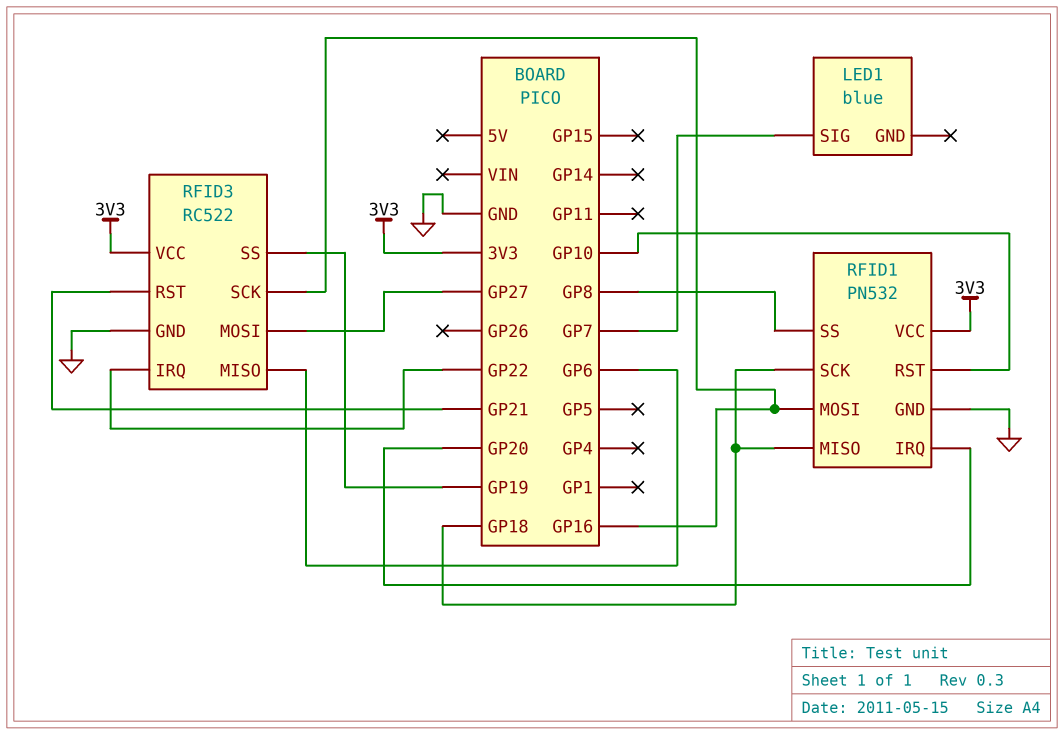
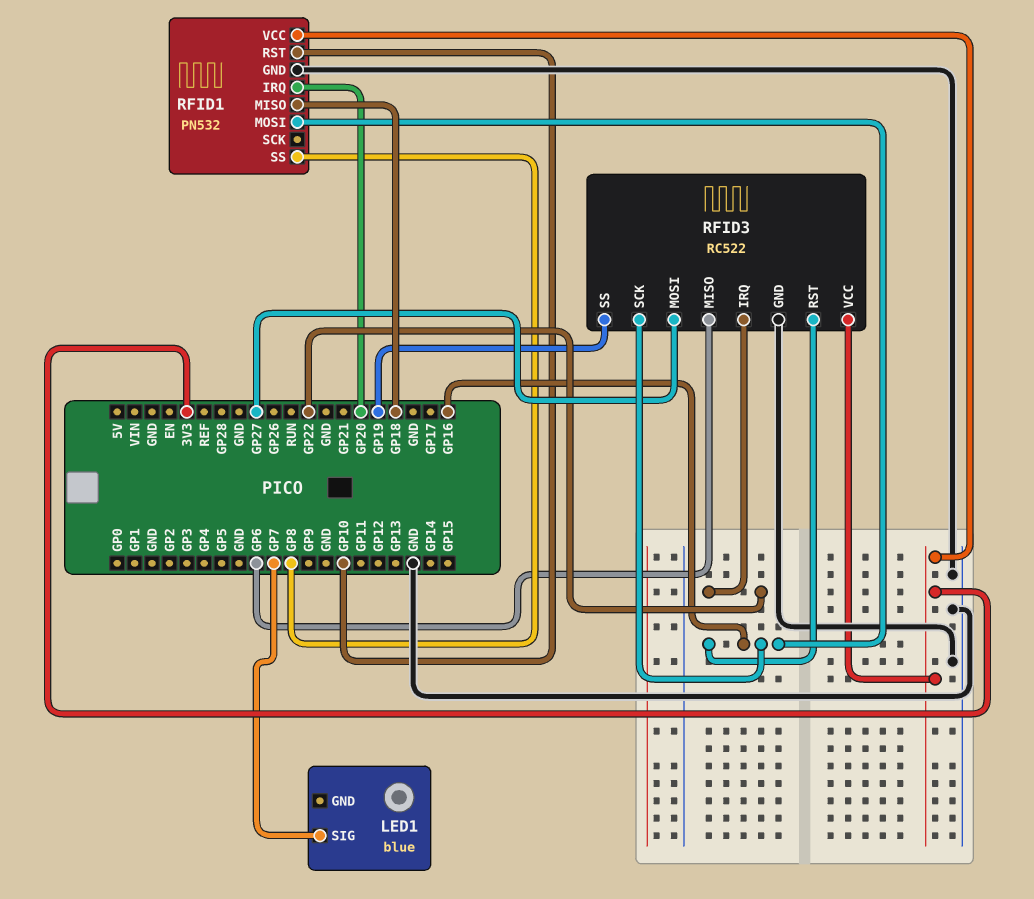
RFID1 pin SCK: GP18 -> none
RFID3 pin RST: GP21 -> GP16

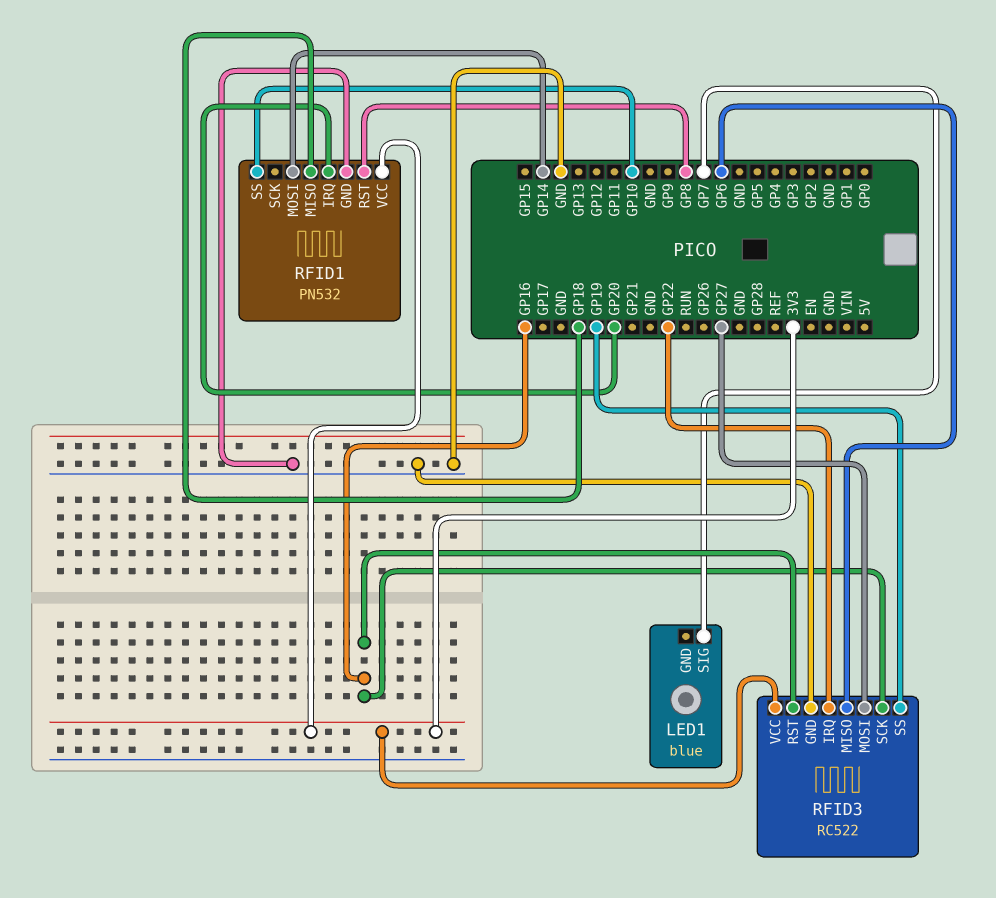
RFID1 pin MOSI: GP16 -> GP14
RFID1 pin RST: GP10 -> GP8
RFID1 pin SS: GP8 -> GP10

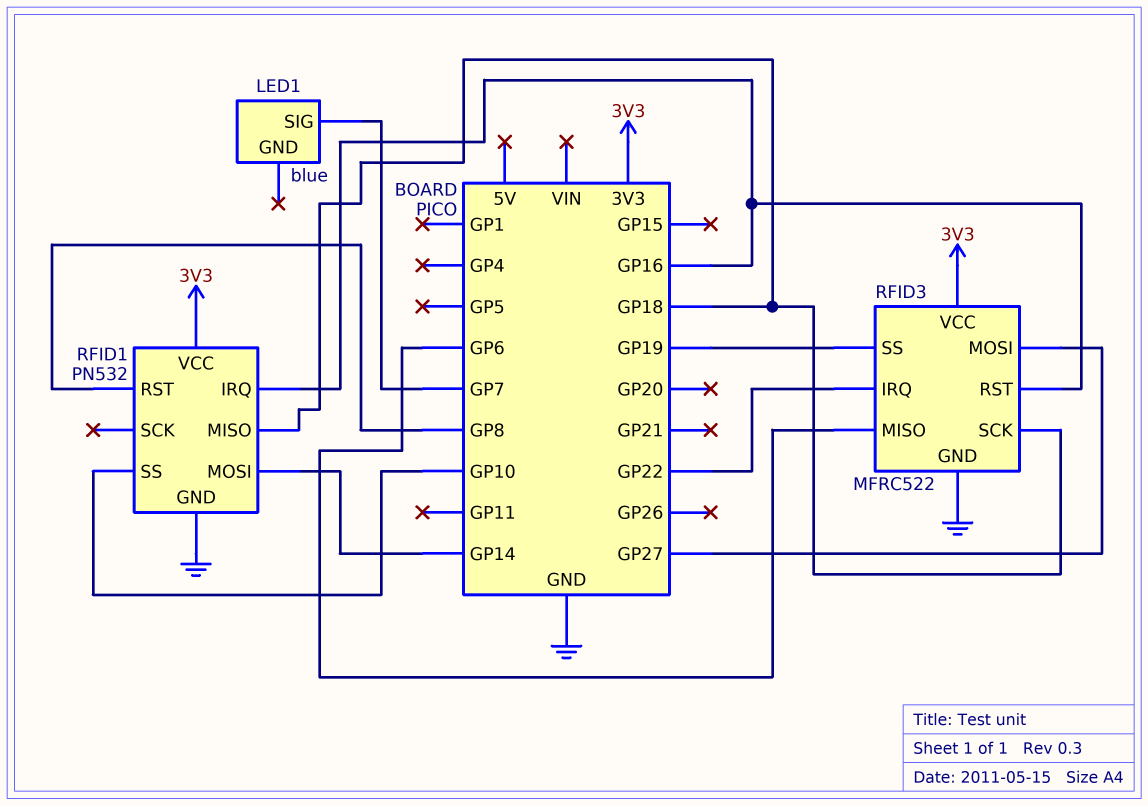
RFID1 pin IRQ: GP20 -> GP16
RFID3: RC522 -> MFRC522
RFID3 pin SCK: GP16 -> GP18

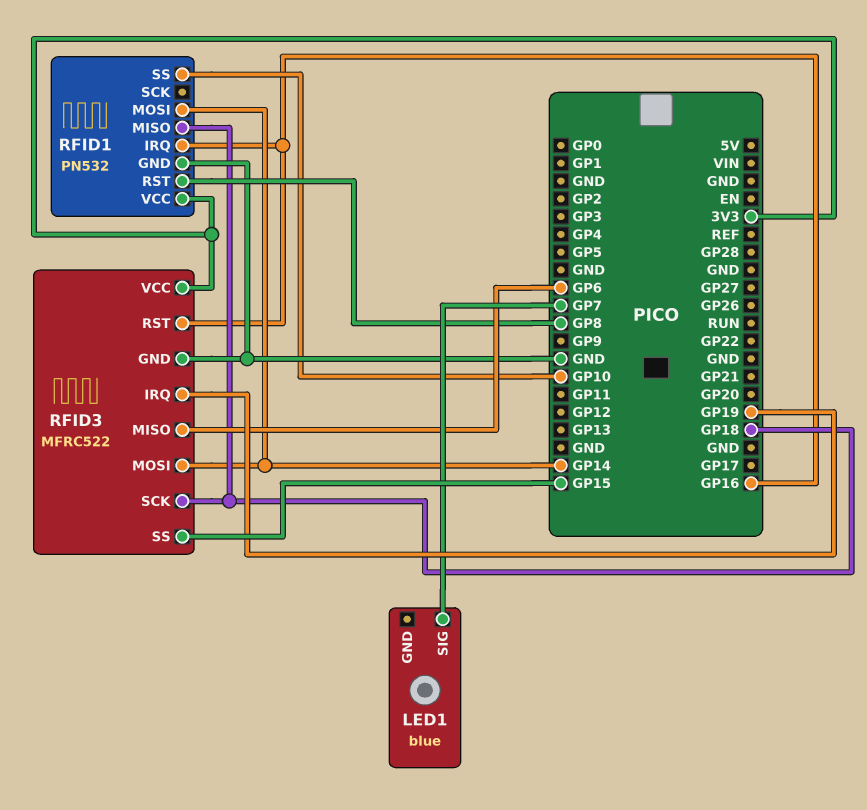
RFID3 pin IRQ: GP22 -> GP19
RFID3 pin MOSI: GP27 -> GP14
RFID3 pin SS: GP19 -> GP15

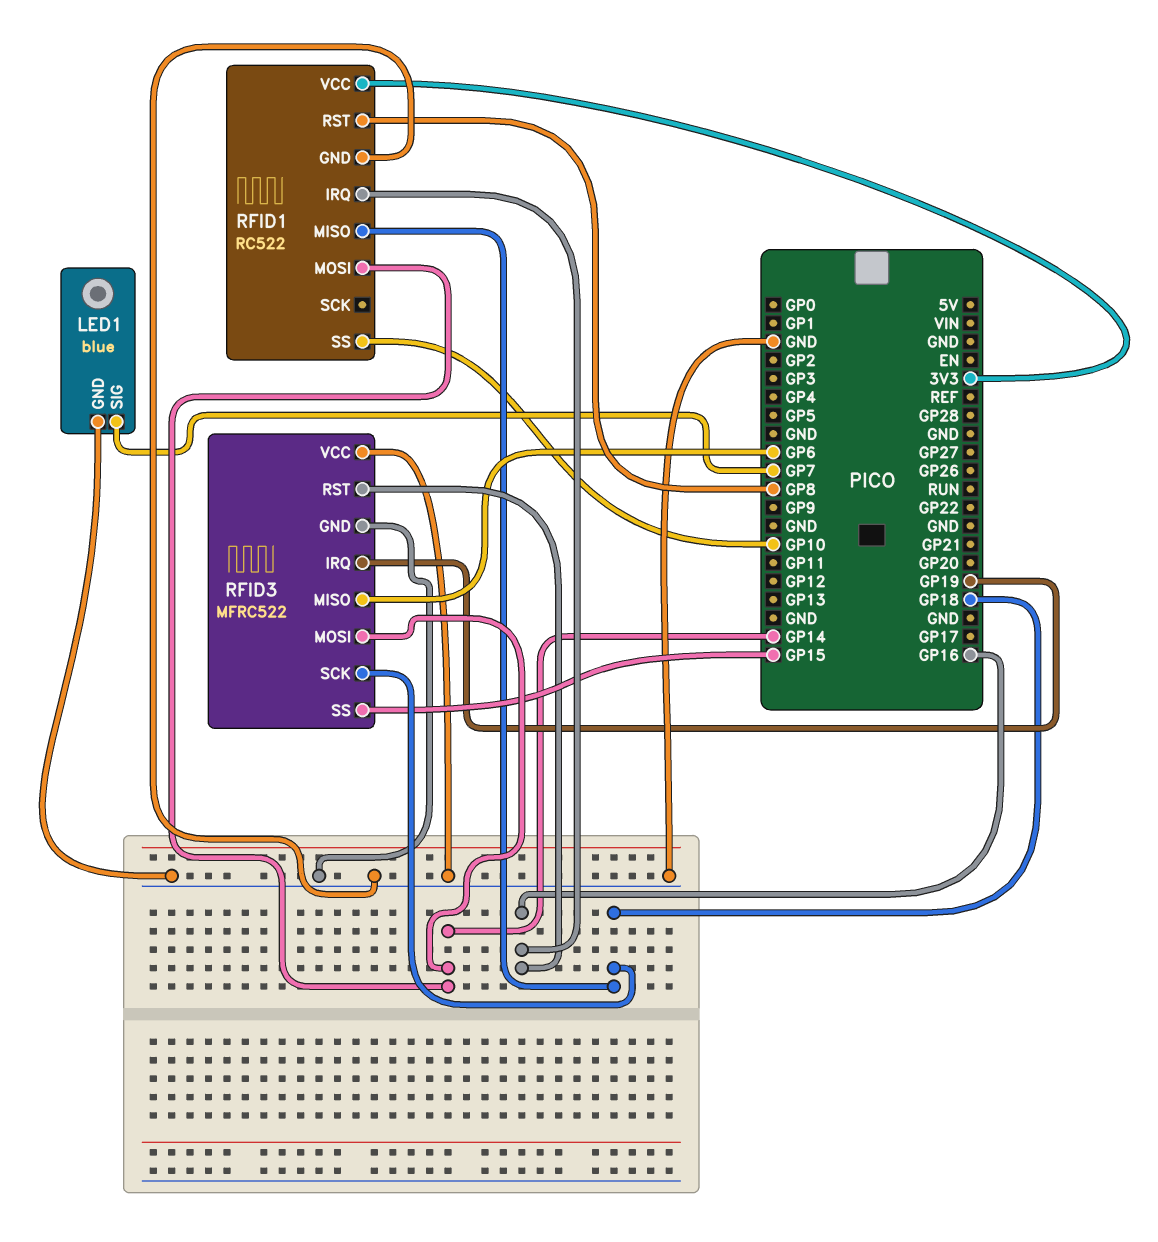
LED1 pin GND: none -> GND
RFID1: PN532 -> RC522
RFID3 pin VCC: 3V3 -> GND

